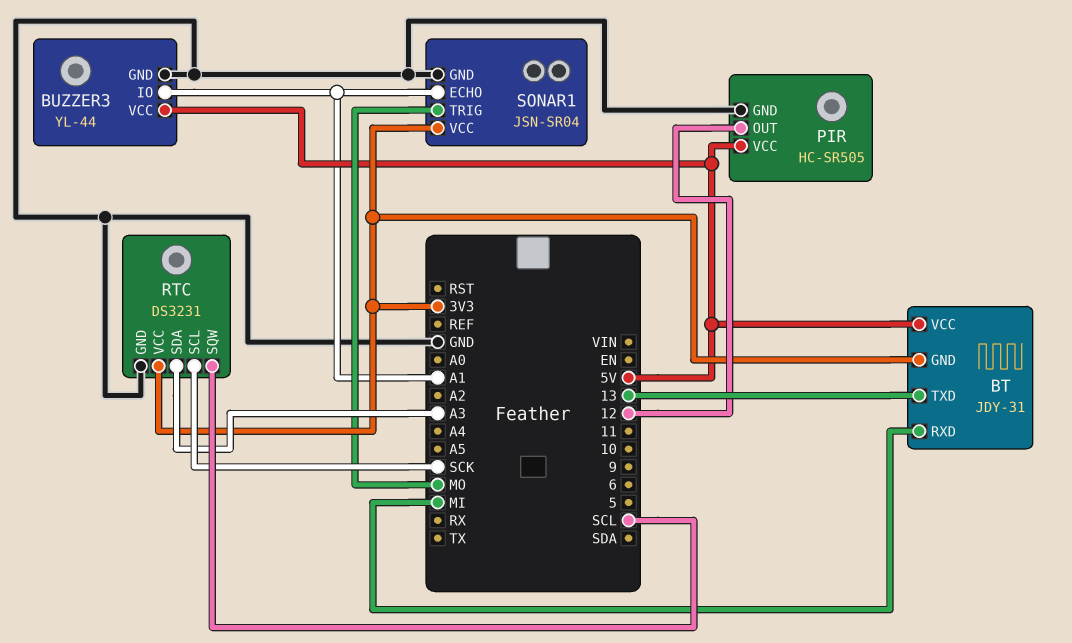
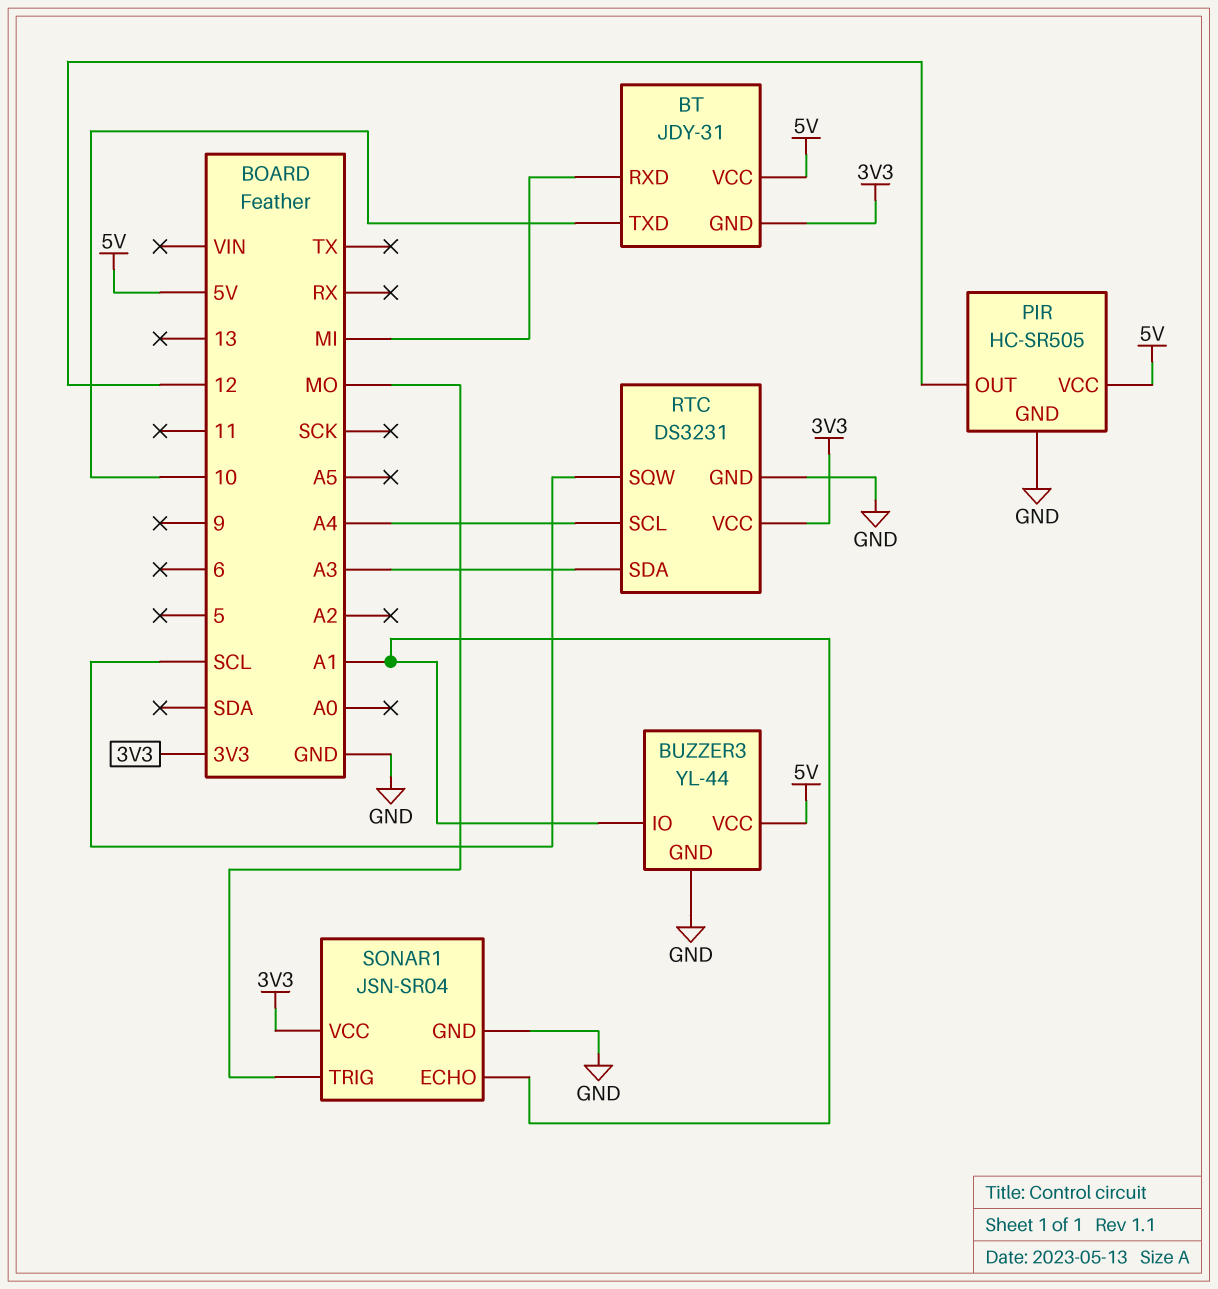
BT pin TXD: 13 -> 10
RTC pin SCL: SCK -> A4

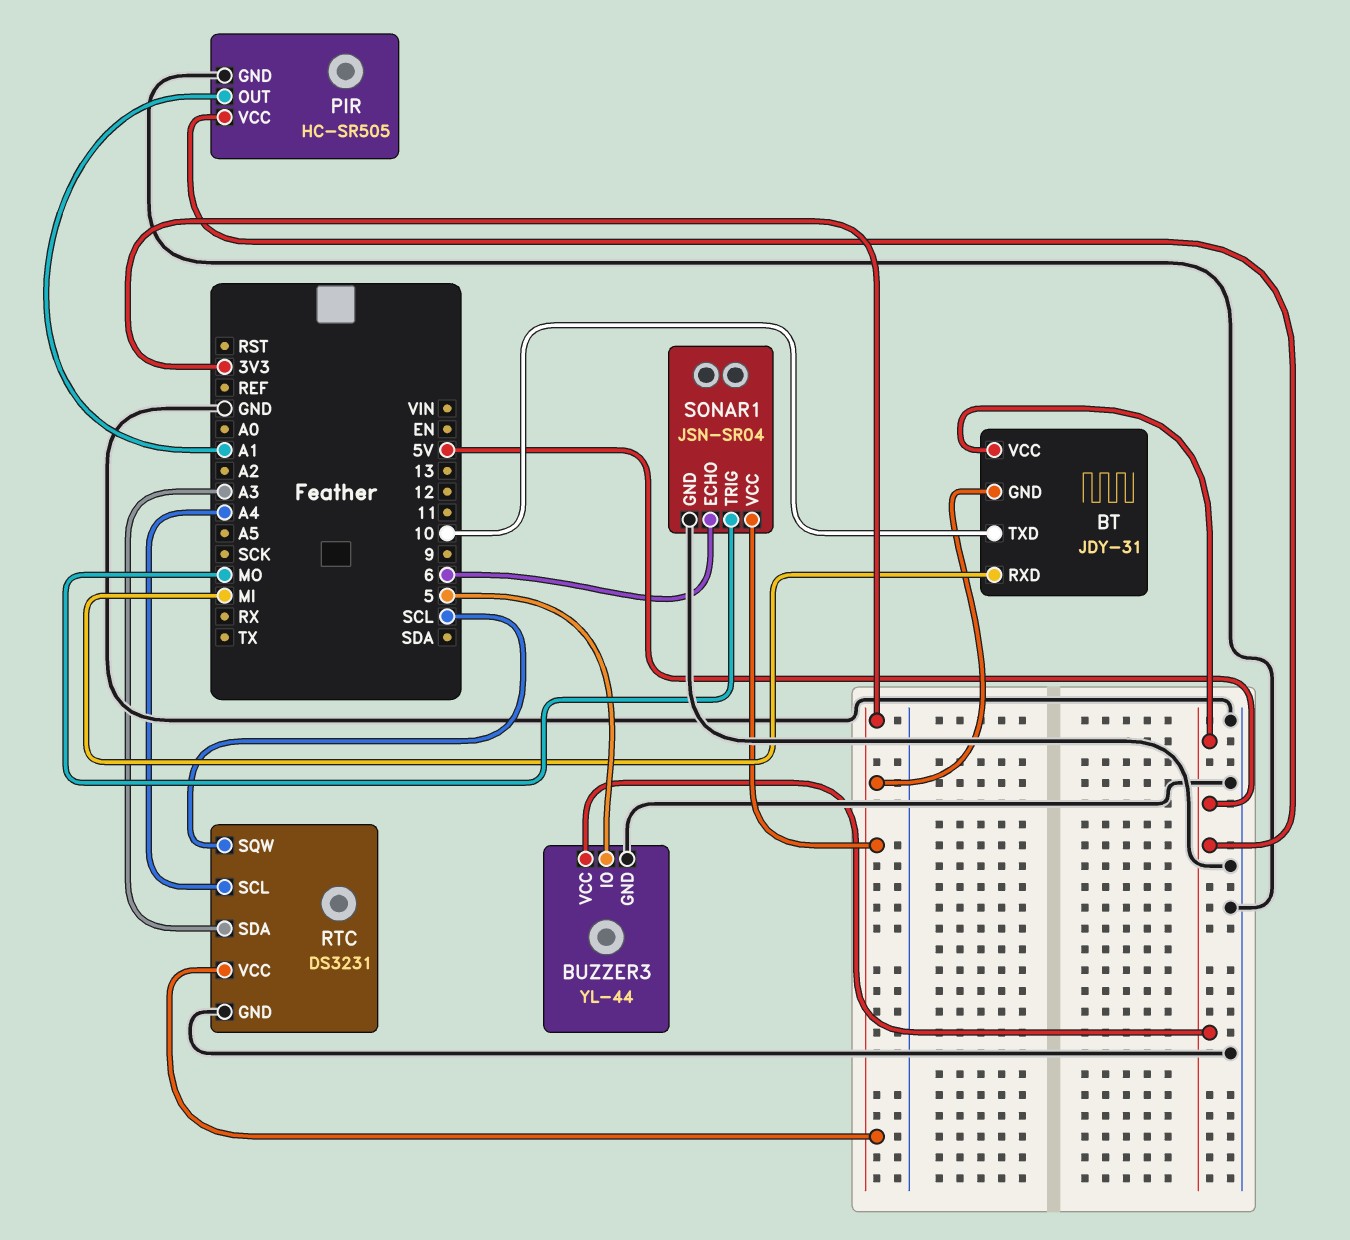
BUZZER3 pin IO: A1 -> 5
PIR pin OUT: 12 -> A1
SONAR1 pin ECHO: A1 -> 6

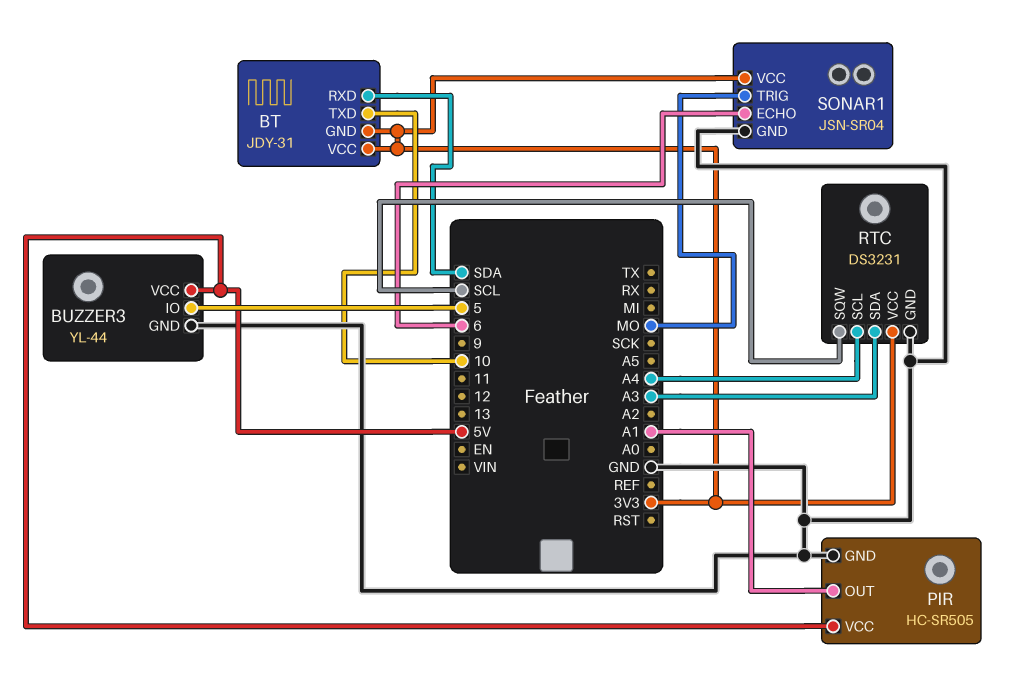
BT pin RXD: MI -> SDA
BT pin VCC: 5V -> 3V3

